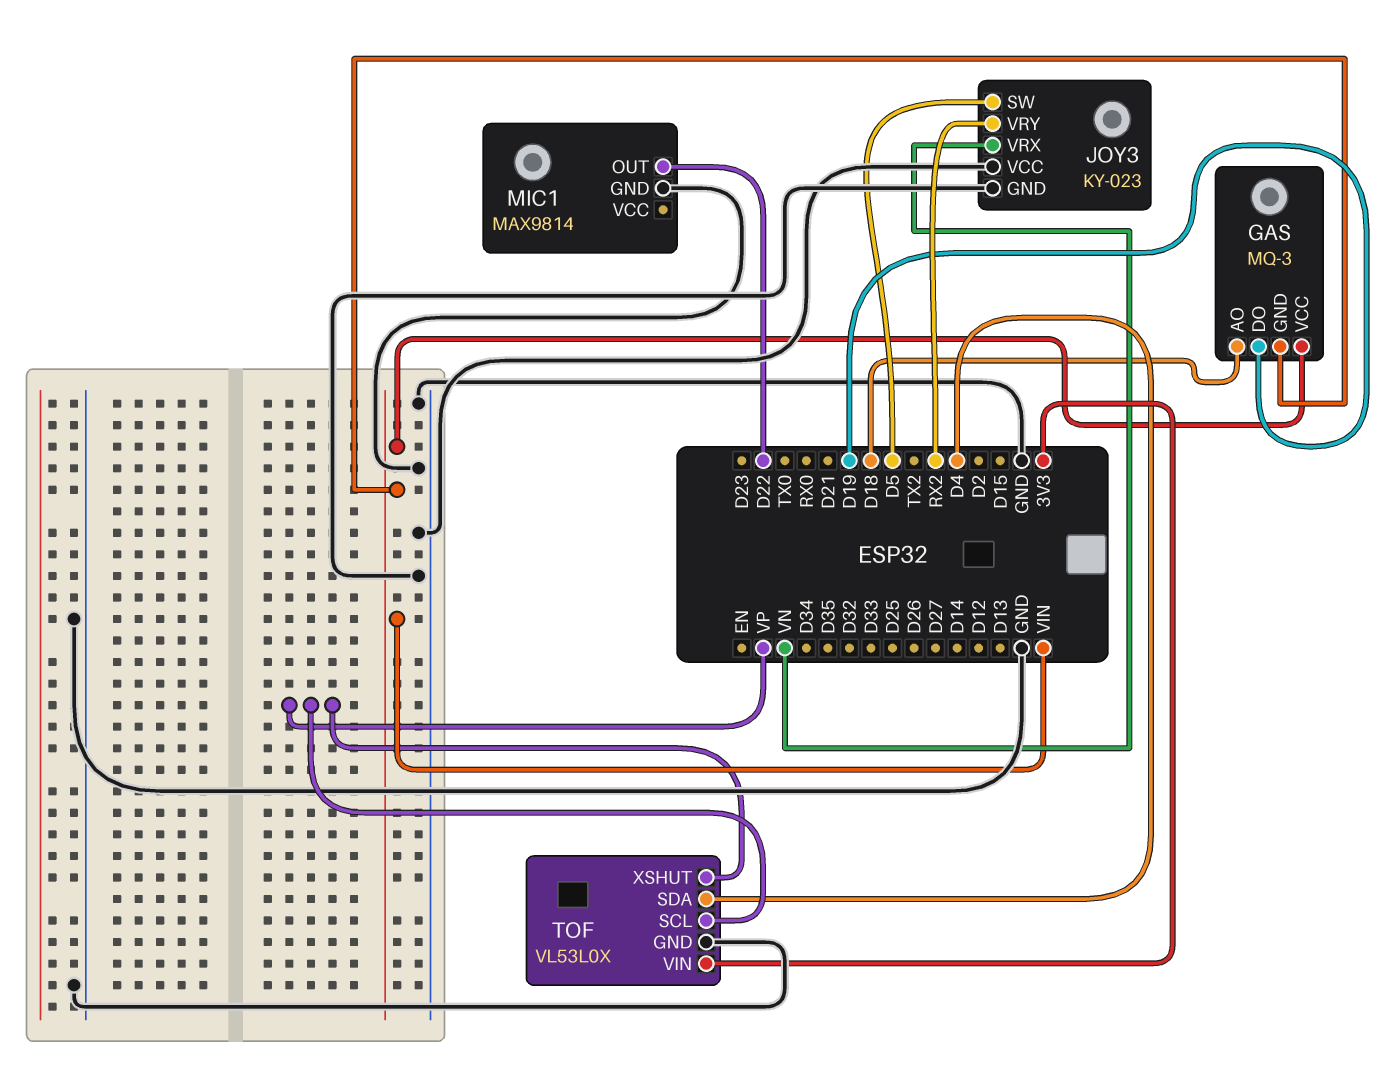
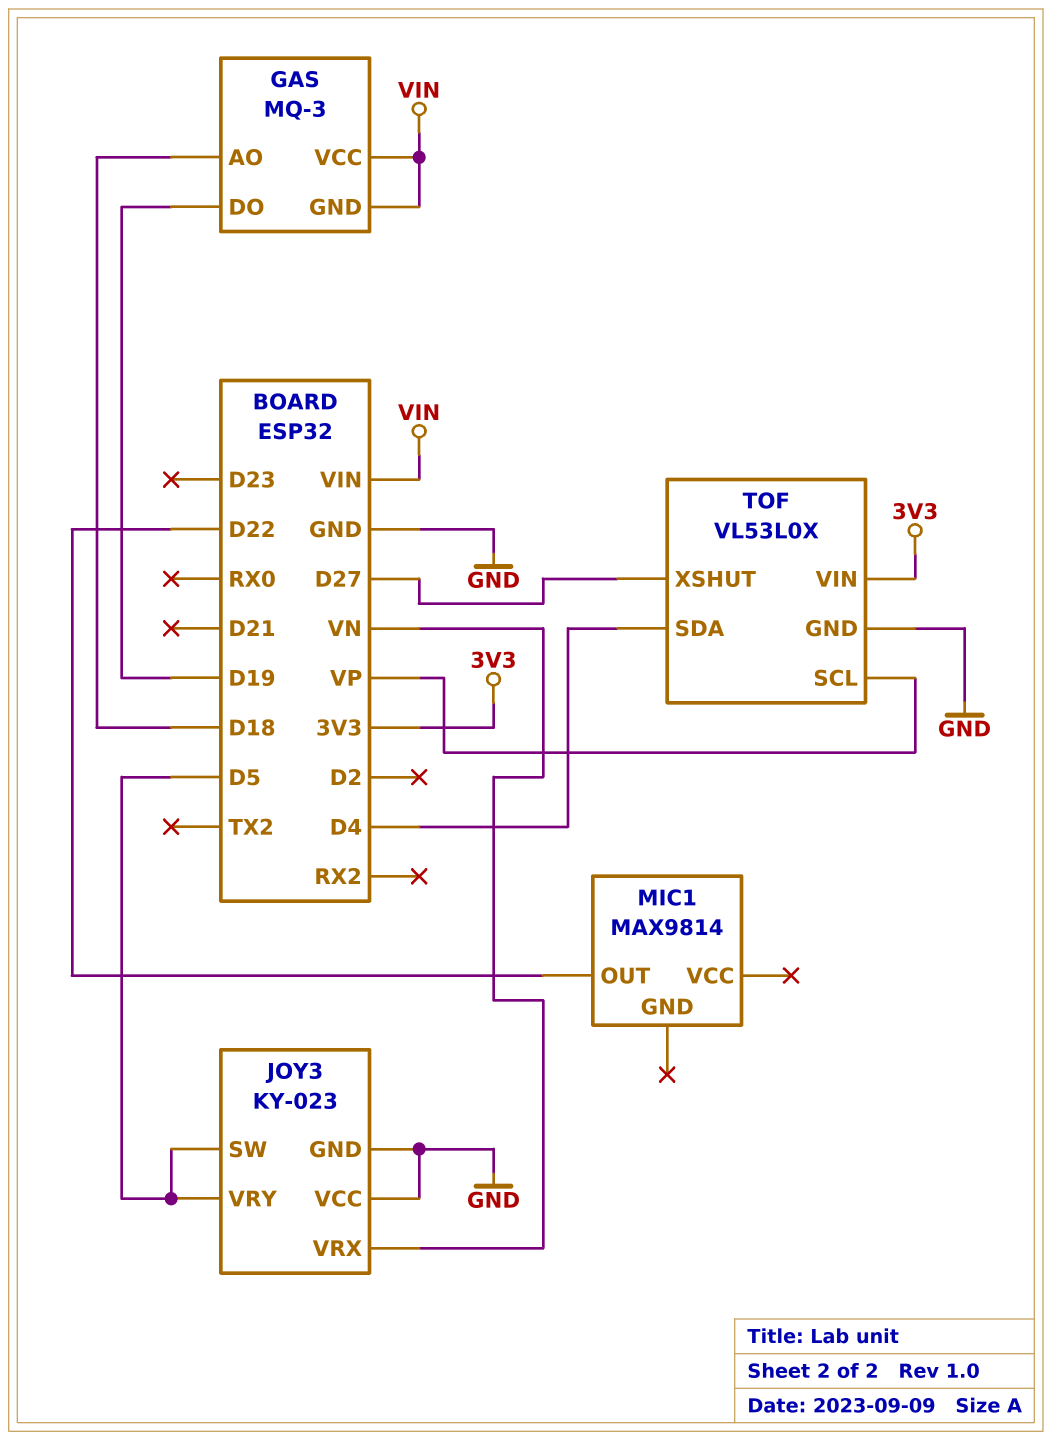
JOY3 pin VRY: RX2 -> D5
MIC1 pin GND: GND -> none
TOF pin XSHUT: VP -> D27

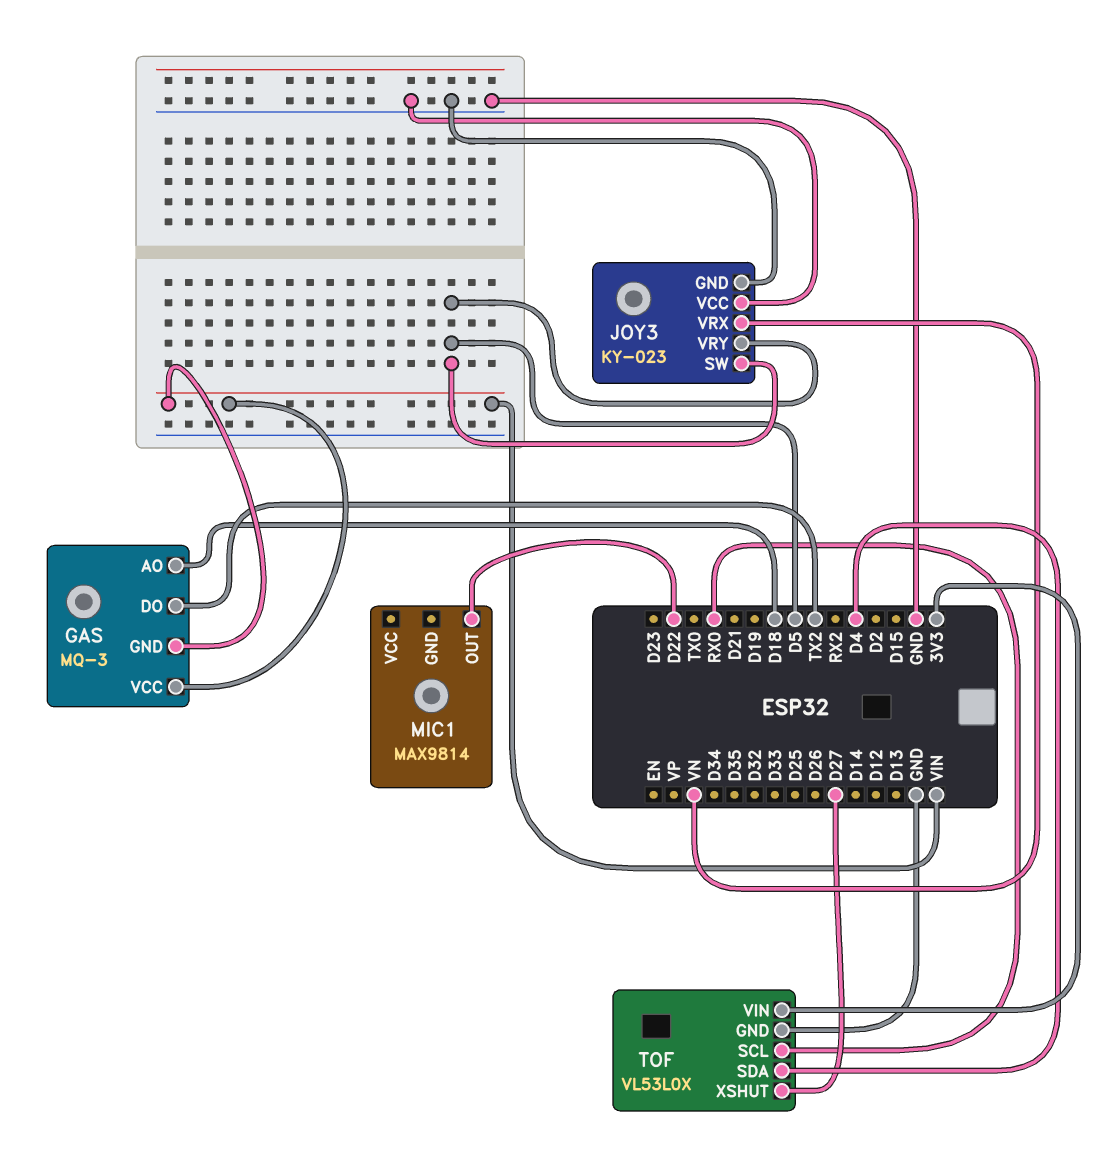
GAS pin DO: D19 -> TX2
TOF pin SCL: VP -> RX0

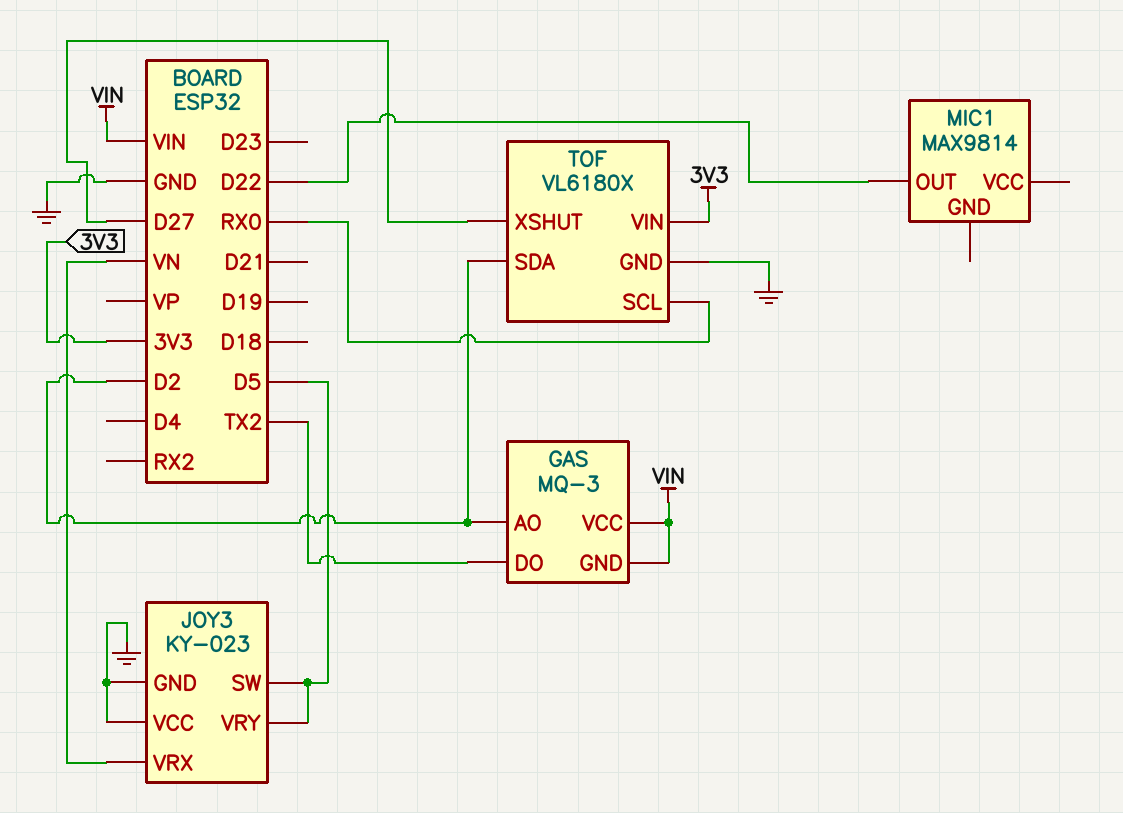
GAS pin AO: D18 -> D2
TOF: VL53L0X -> VL6180X
TOF pin SDA: D4 -> D2

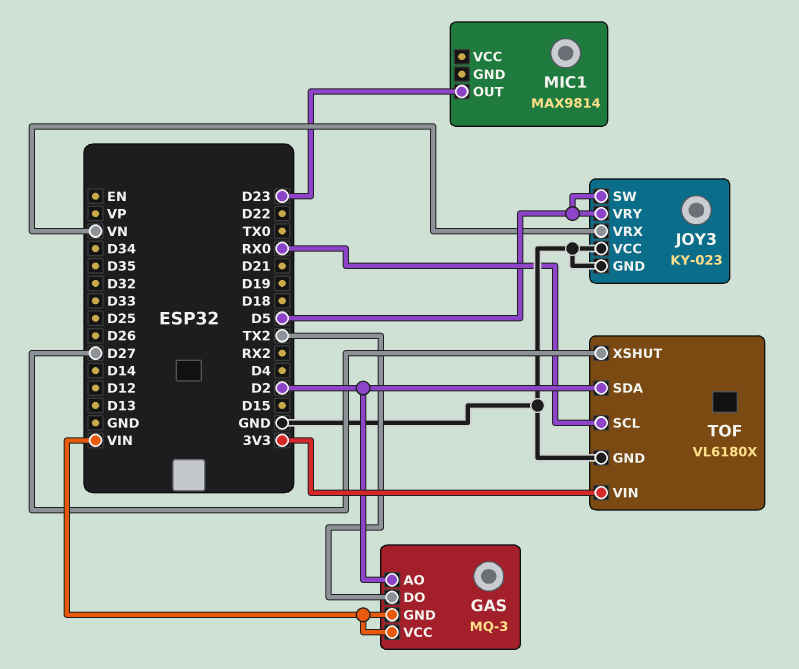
MIC1 pin OUT: D22 -> D23

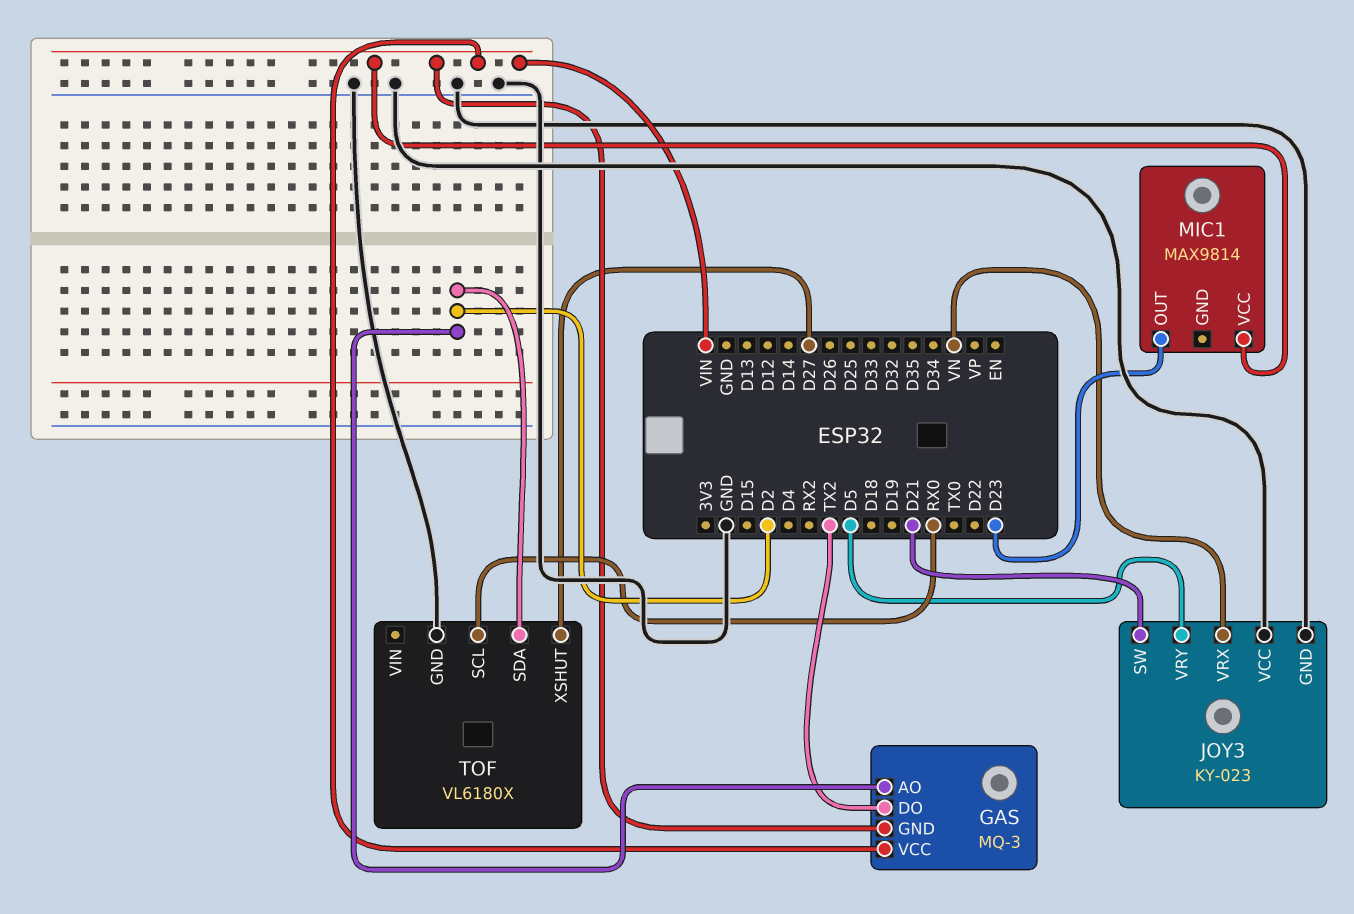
JOY3 pin SW: D5 -> D21
MIC1 pin VCC: none -> VIN
TOF pin VIN: 3V3 -> none

